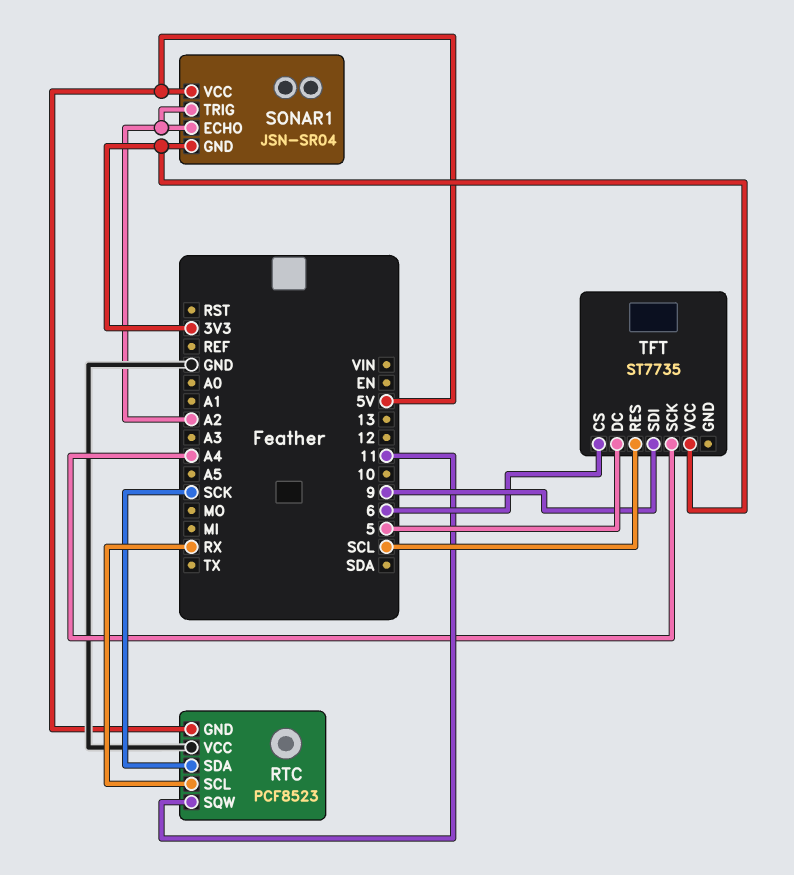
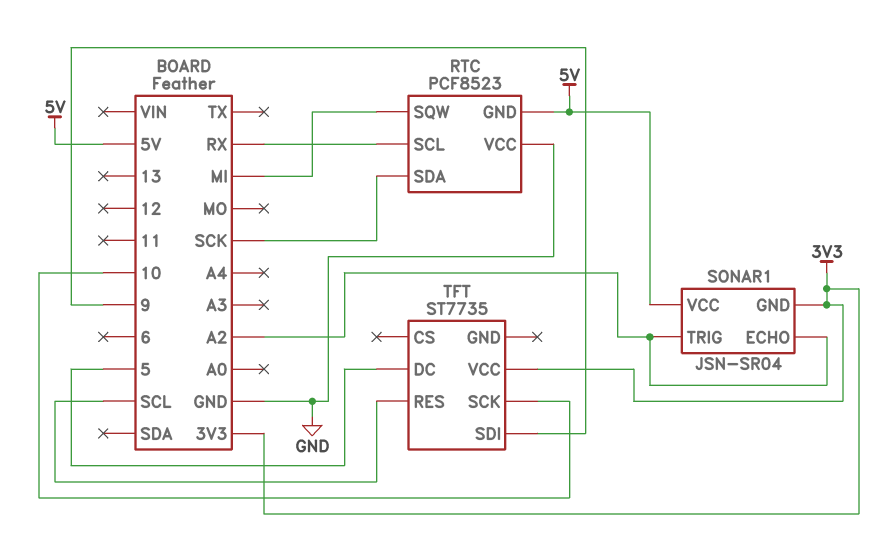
RTC pin SQW: 11 -> MI
TFT pin CS: 6 -> none
TFT pin SCK: A4 -> 10

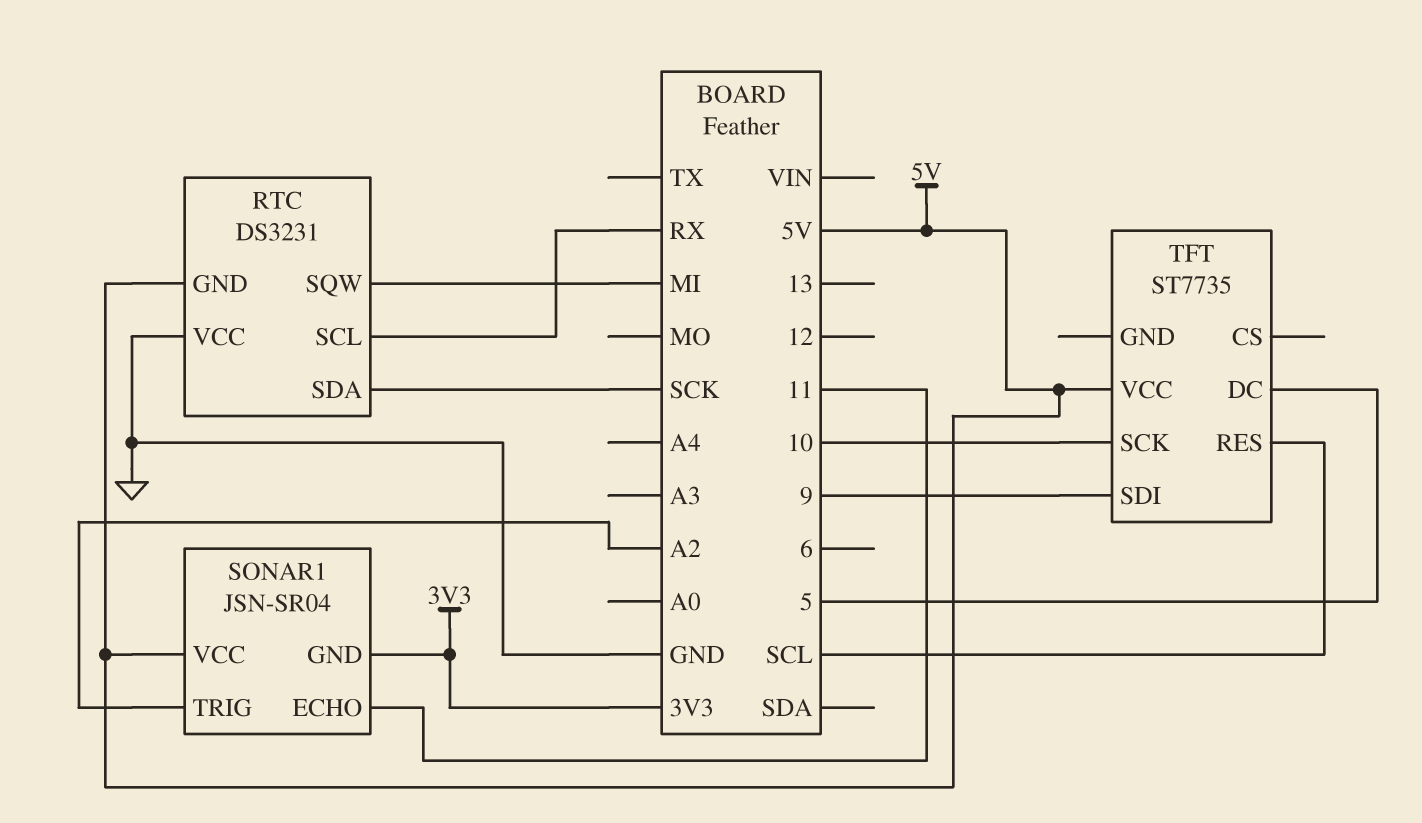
RTC: PCF8523 -> DS3231
SONAR1 pin ECHO: A2 -> 11
TFT pin VCC: 3V3 -> 5V

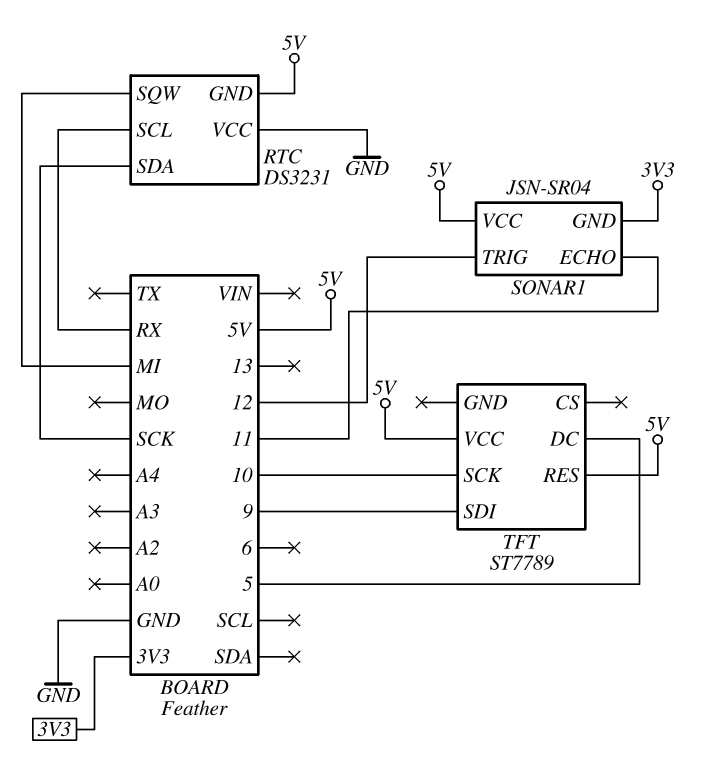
SONAR1 pin TRIG: A2 -> 12
TFT: ST7735 -> ST7789
TFT pin RES: SCL -> 5V

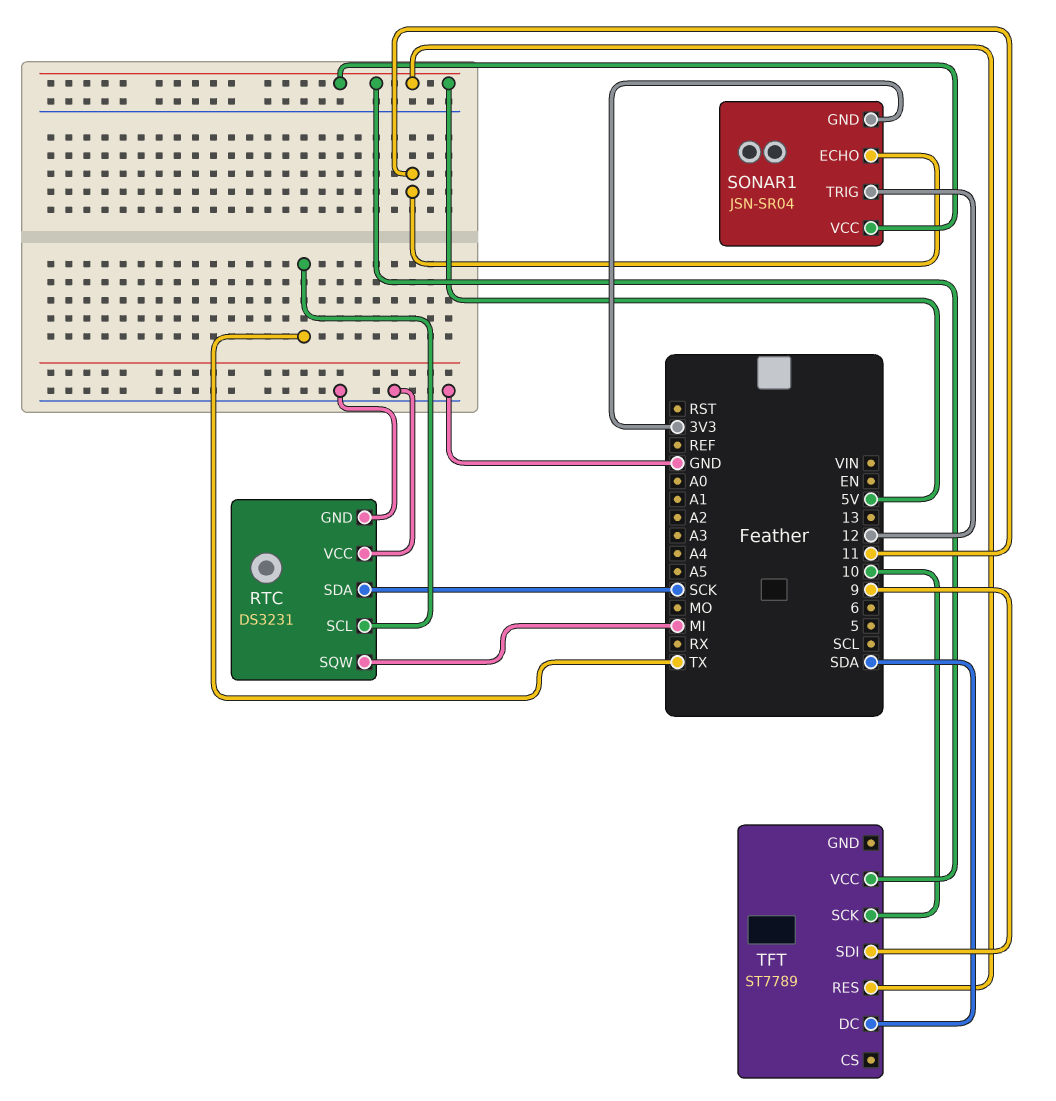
RTC pin GND: 5V -> GND
RTC pin SCL: RX -> TX
TFT pin DC: 5 -> SDA

